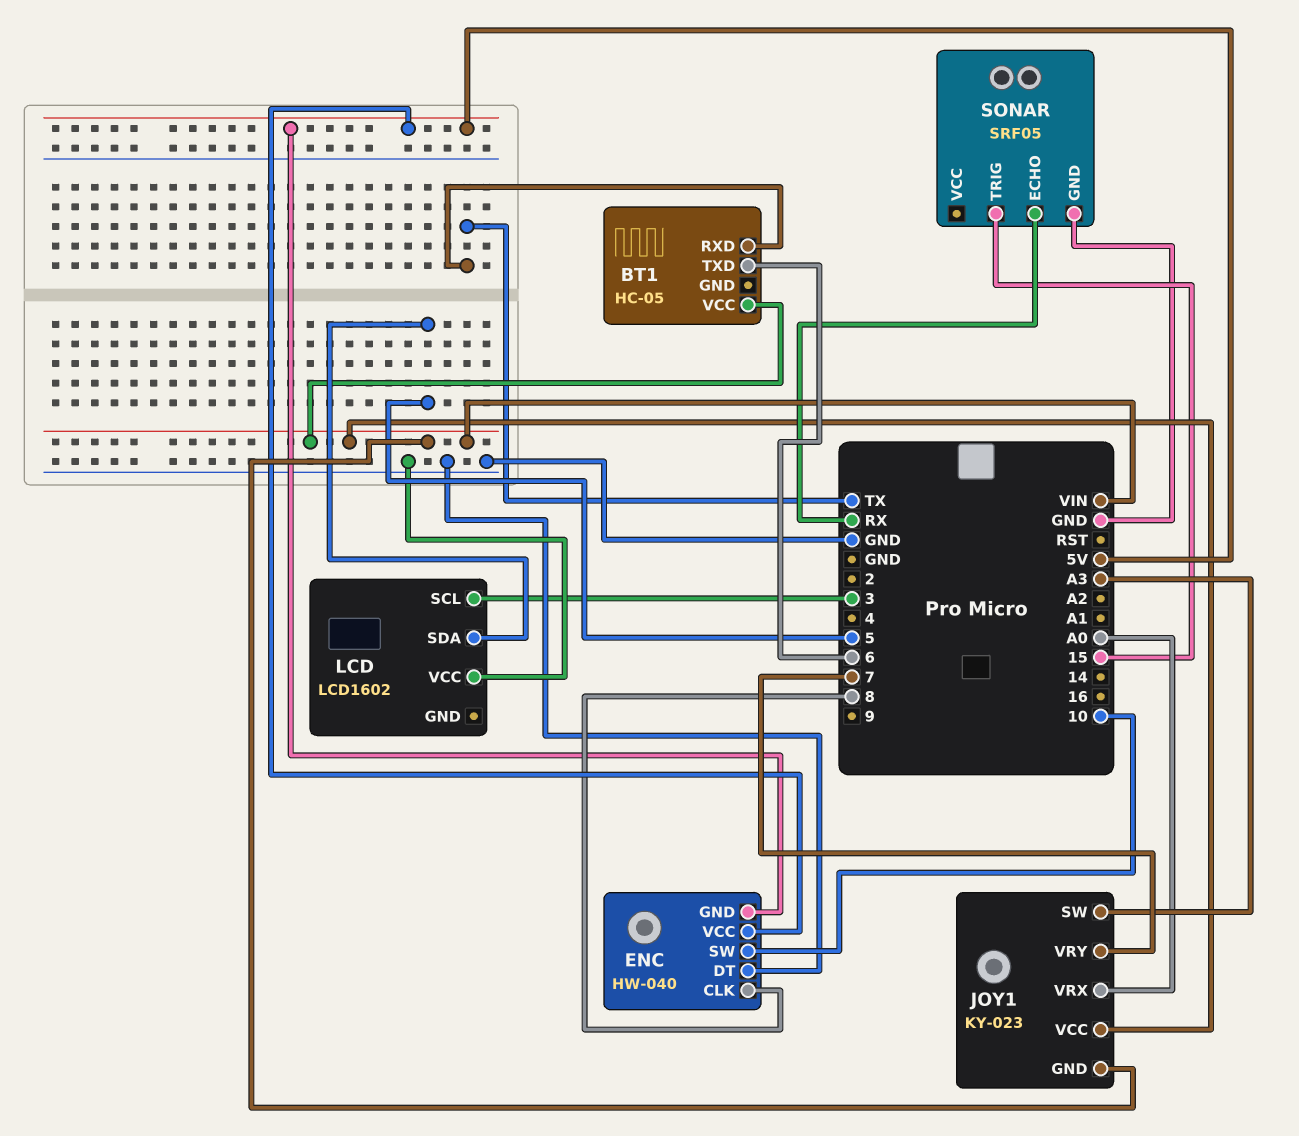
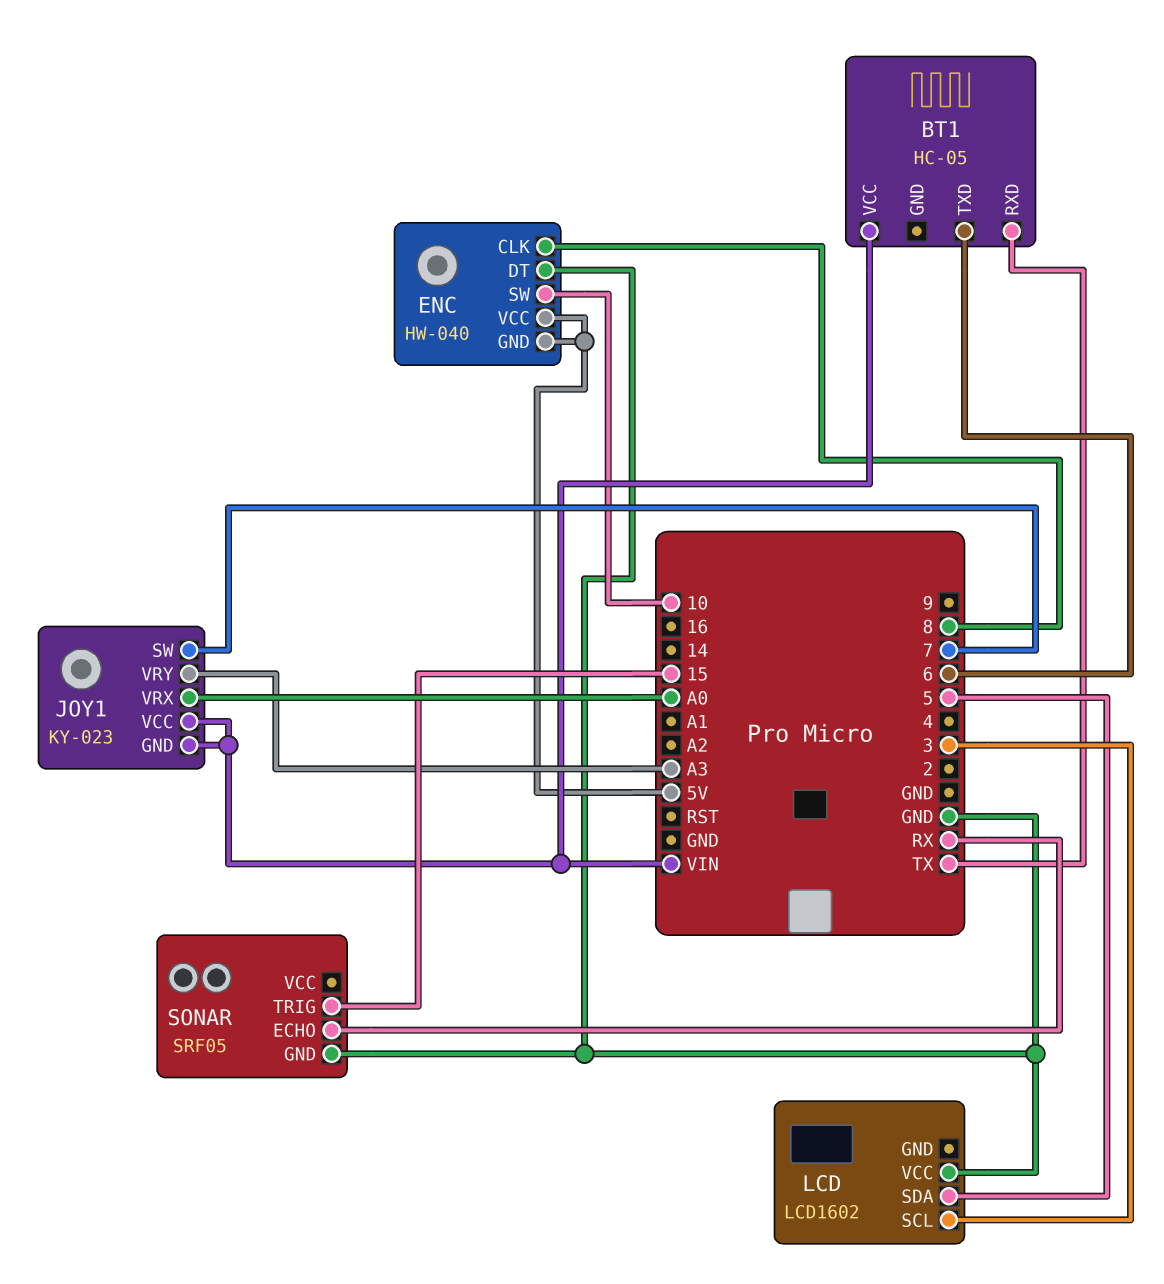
JOY1 pin SW: A3 -> 7
JOY1 pin VRY: 7 -> A3

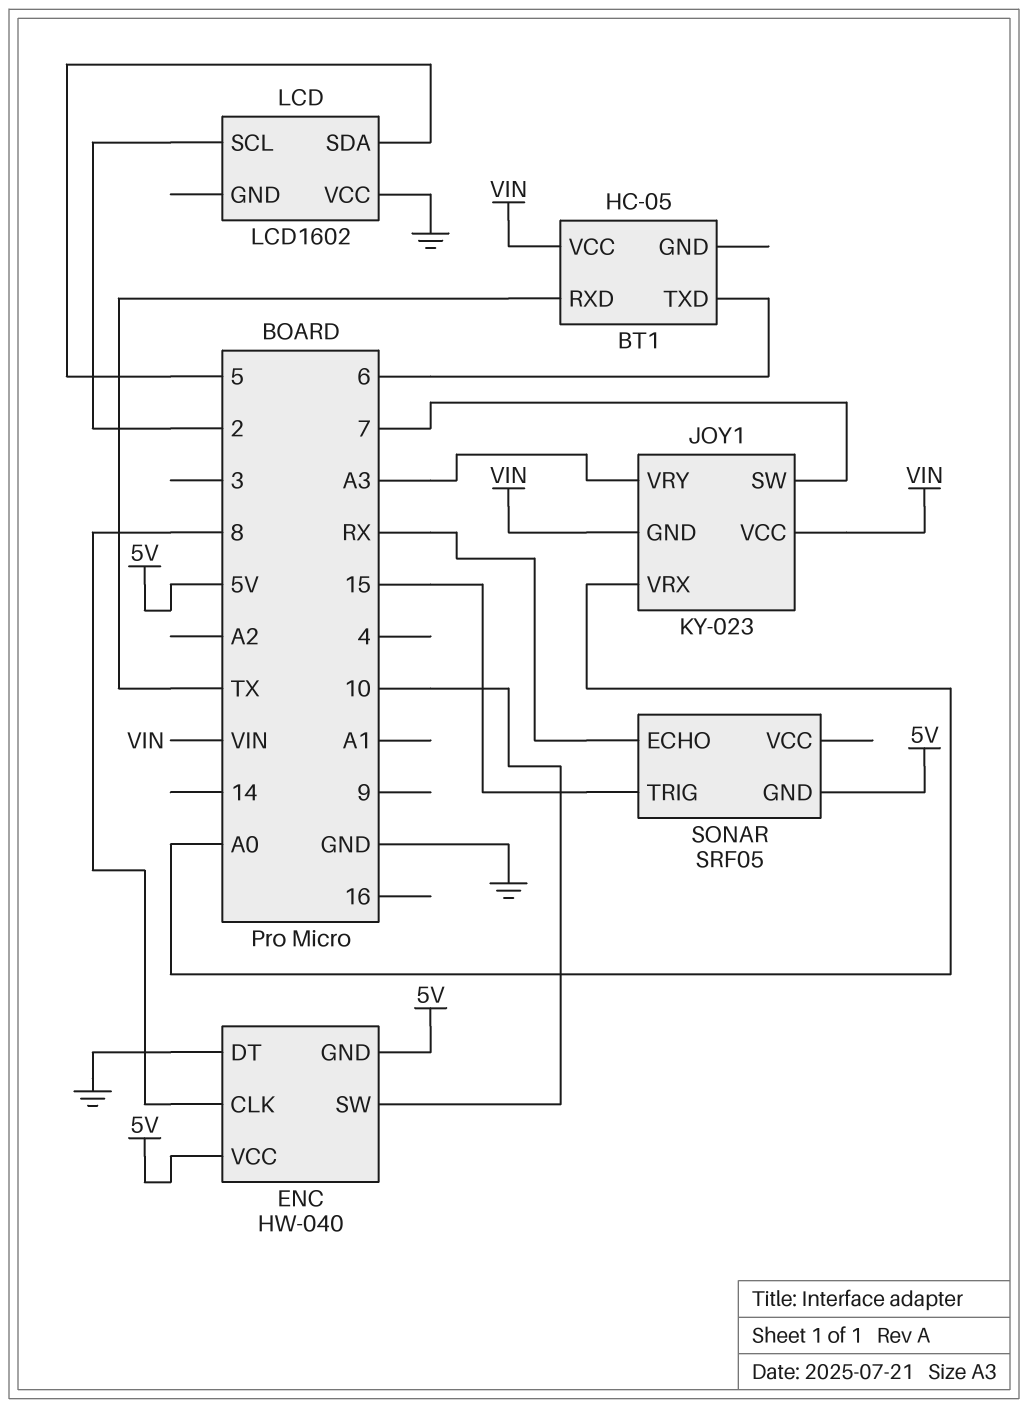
LCD pin SCL: 3 -> 2
SONAR pin GND: GND -> 5V

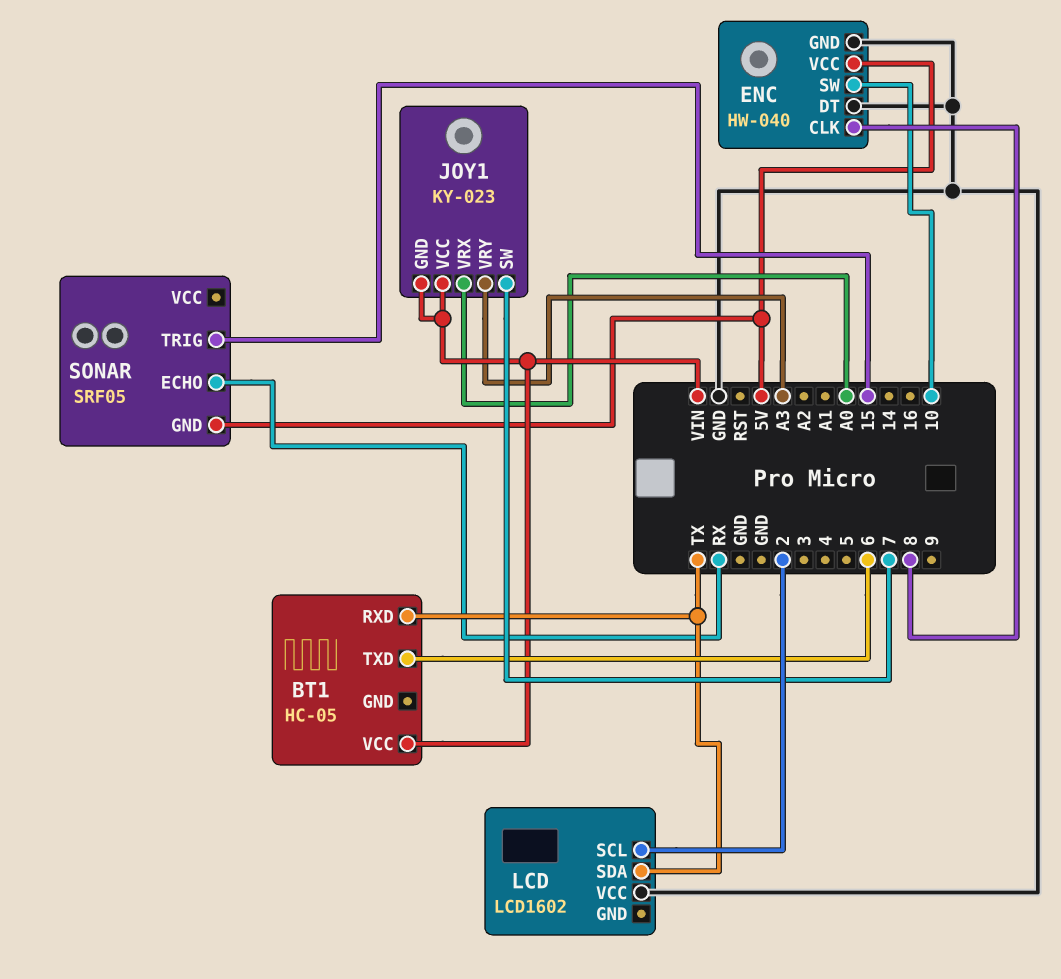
ENC pin GND: 5V -> GND
LCD pin SDA: 5 -> TX

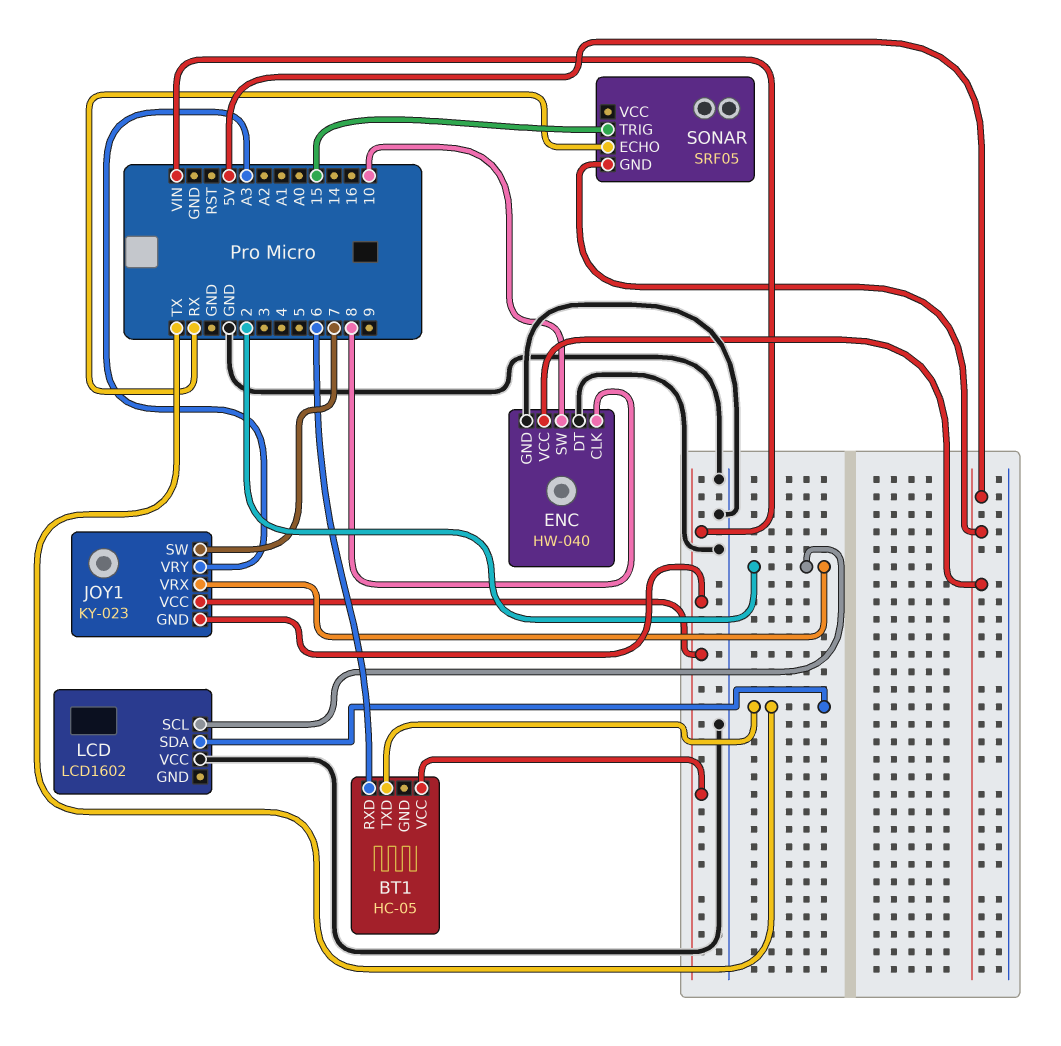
BT1 pin RXD: TX -> 6
BT1 pin TXD: 6 -> TX
JOY1 pin VRX: A0 -> 2

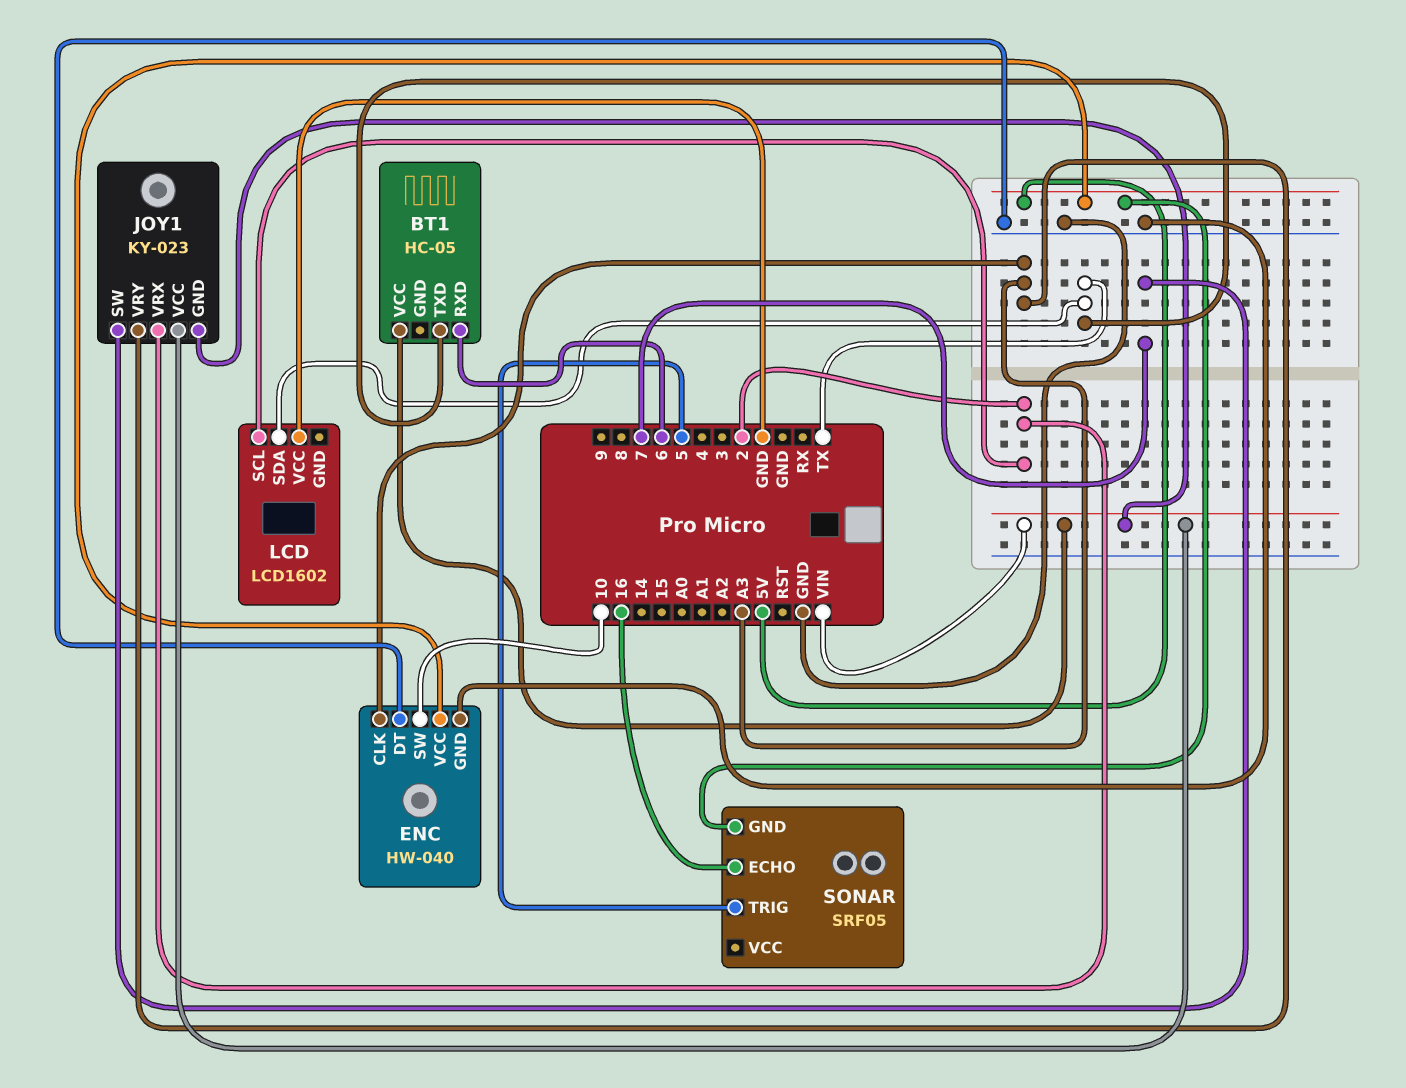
ENC pin CLK: 8 -> A3
SONAR pin ECHO: RX -> 16
SONAR pin TRIG: 15 -> 5

